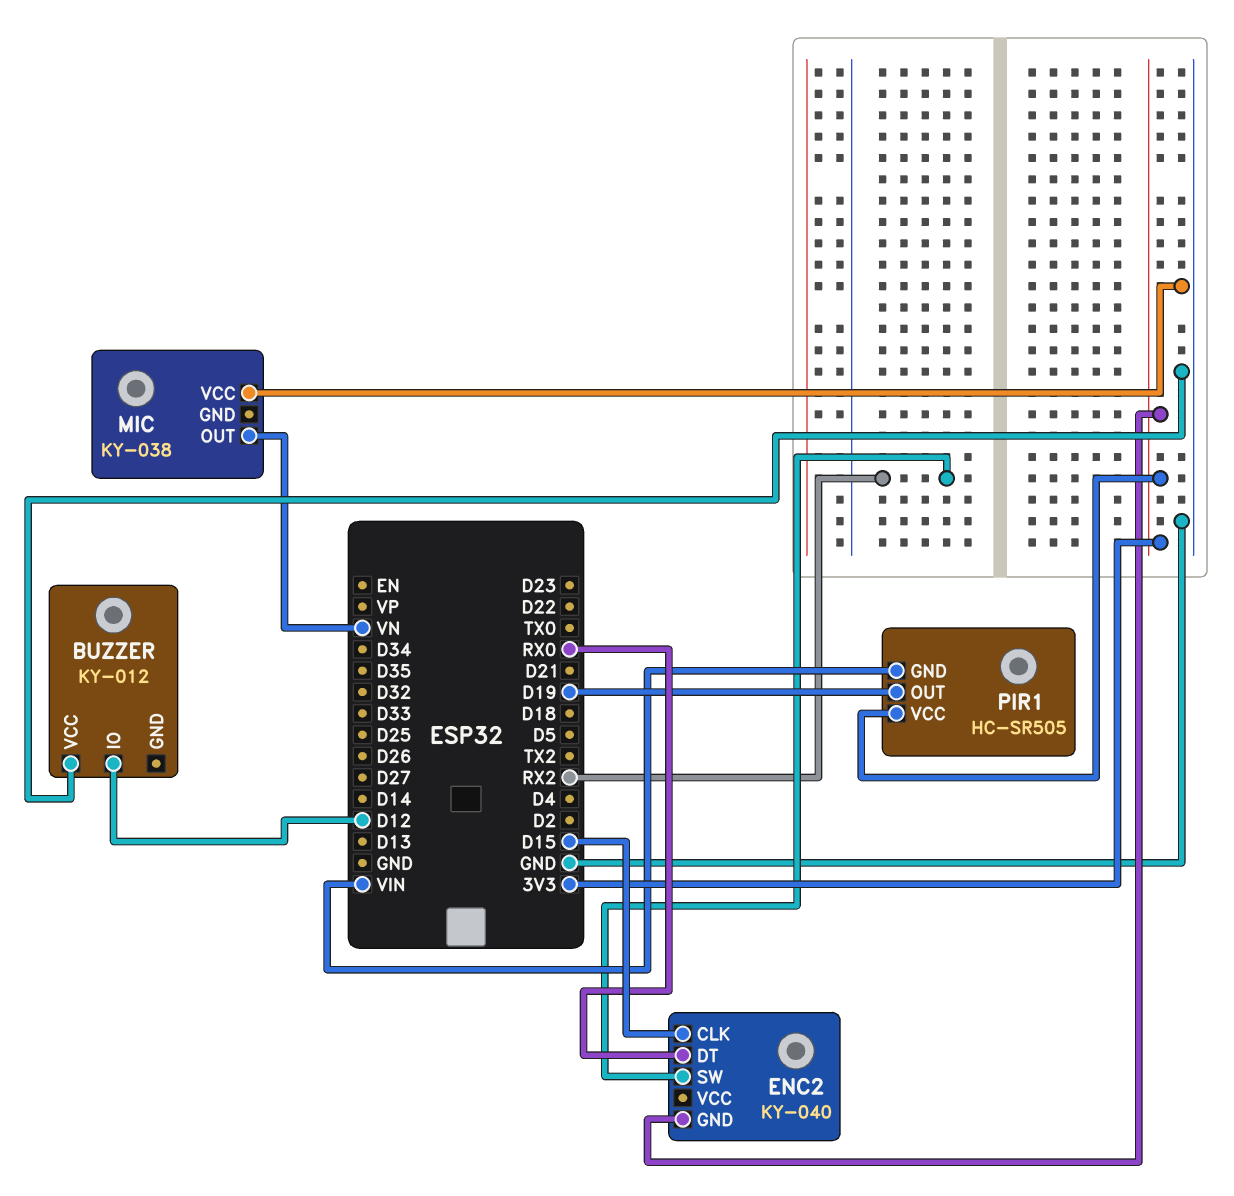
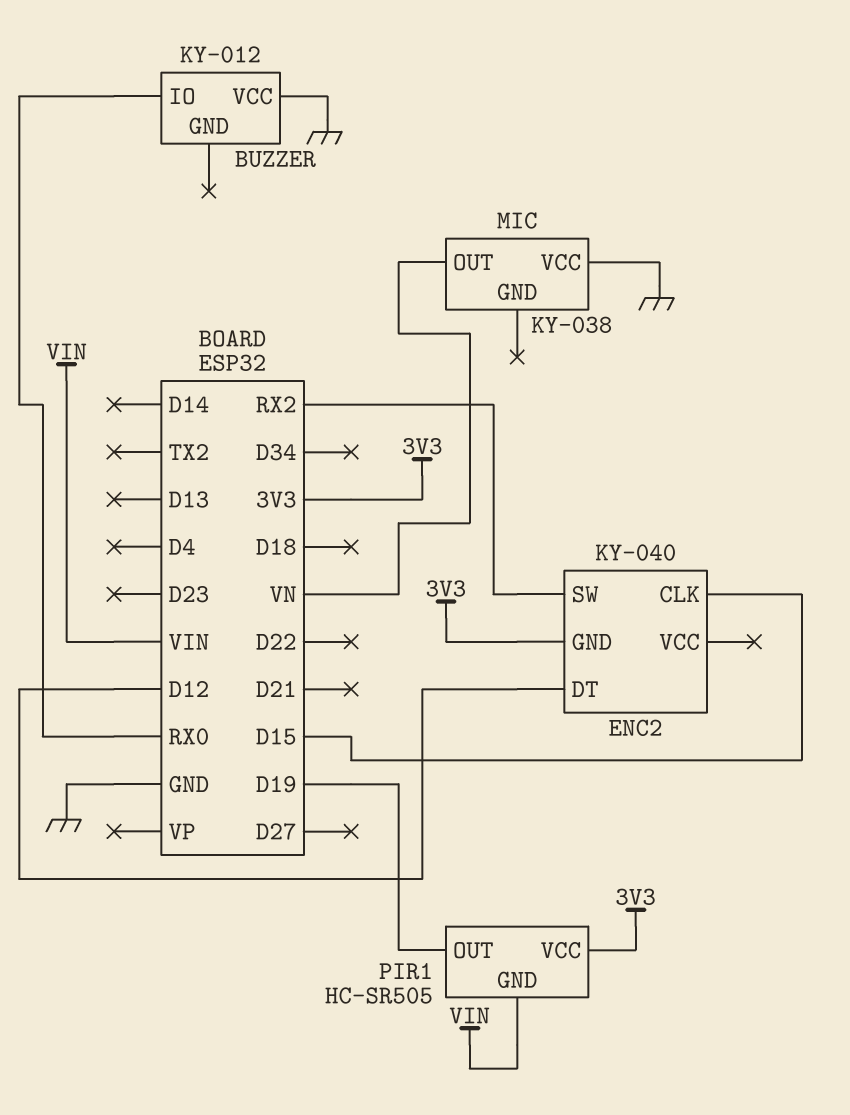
BUZZER pin IO: D12 -> RX0
ENC2 pin DT: RX0 -> D12

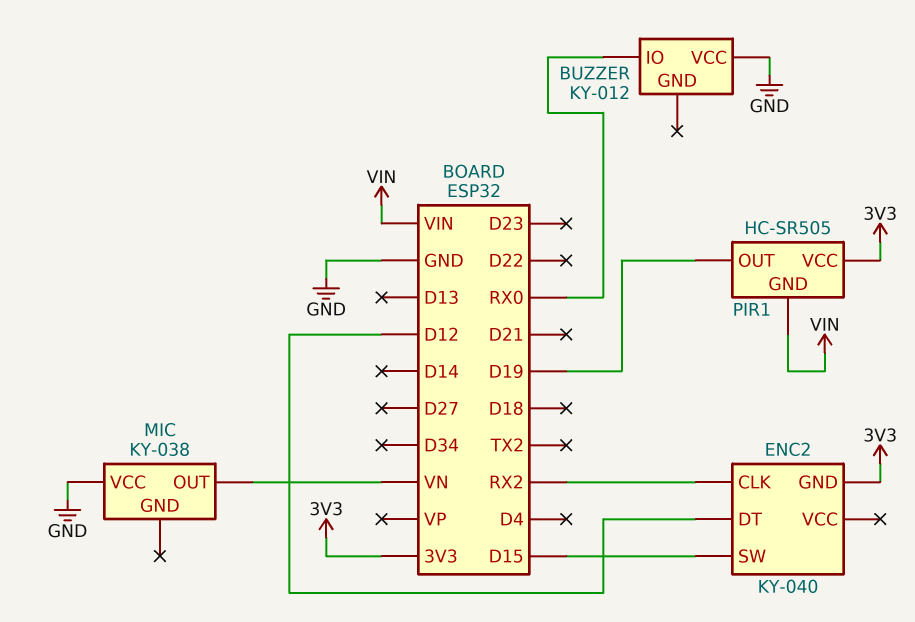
ENC2 pin CLK: D15 -> RX2
ENC2 pin SW: RX2 -> D15

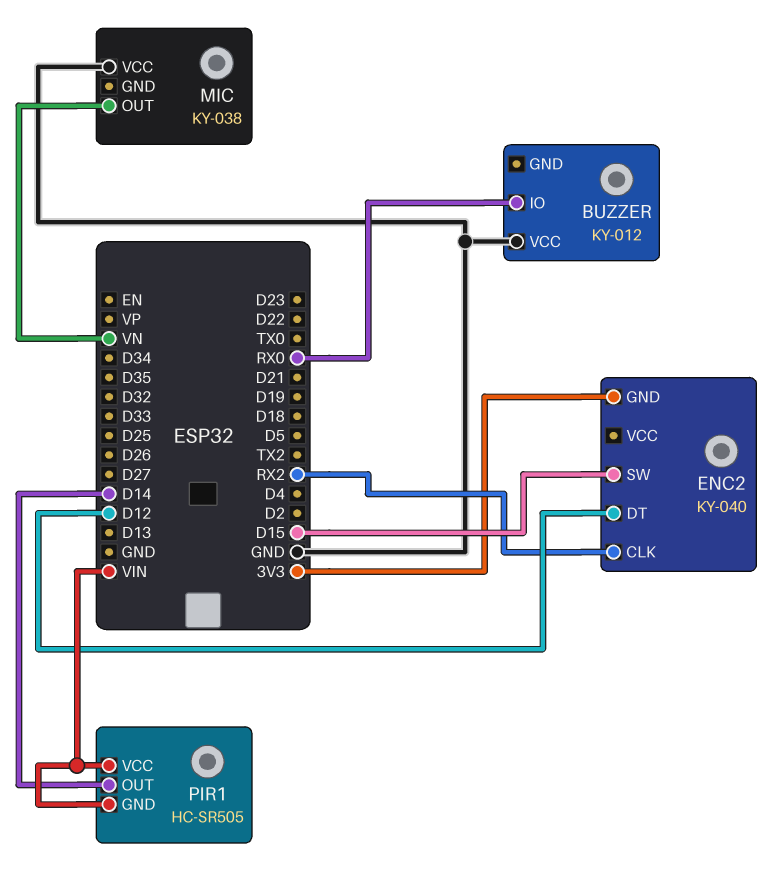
PIR1 pin OUT: D19 -> D14
PIR1 pin VCC: 3V3 -> VIN

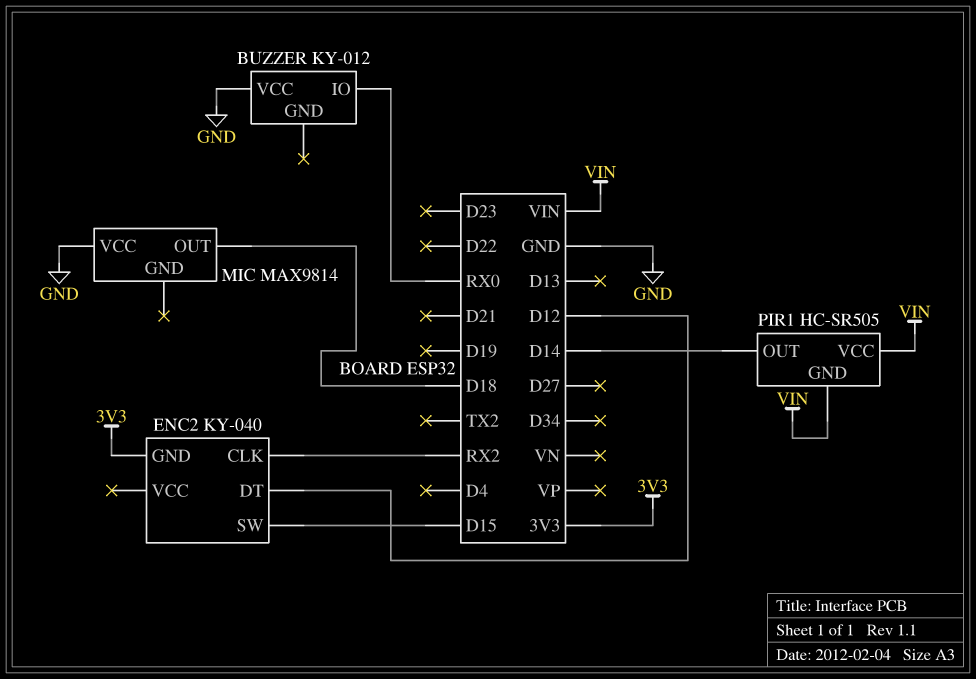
MIC: KY-038 -> MAX9814
MIC pin OUT: VN -> D18

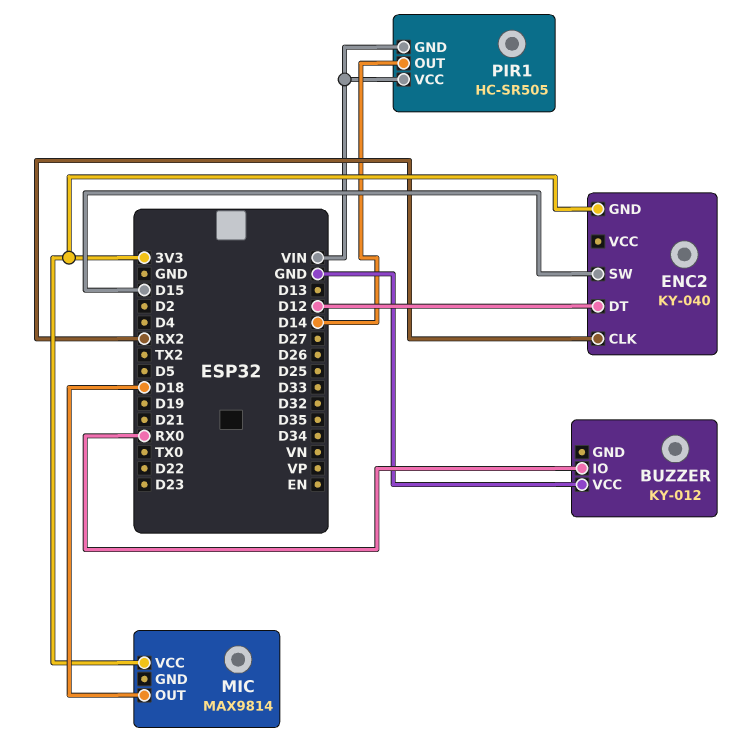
MIC pin VCC: GND -> 3V3

